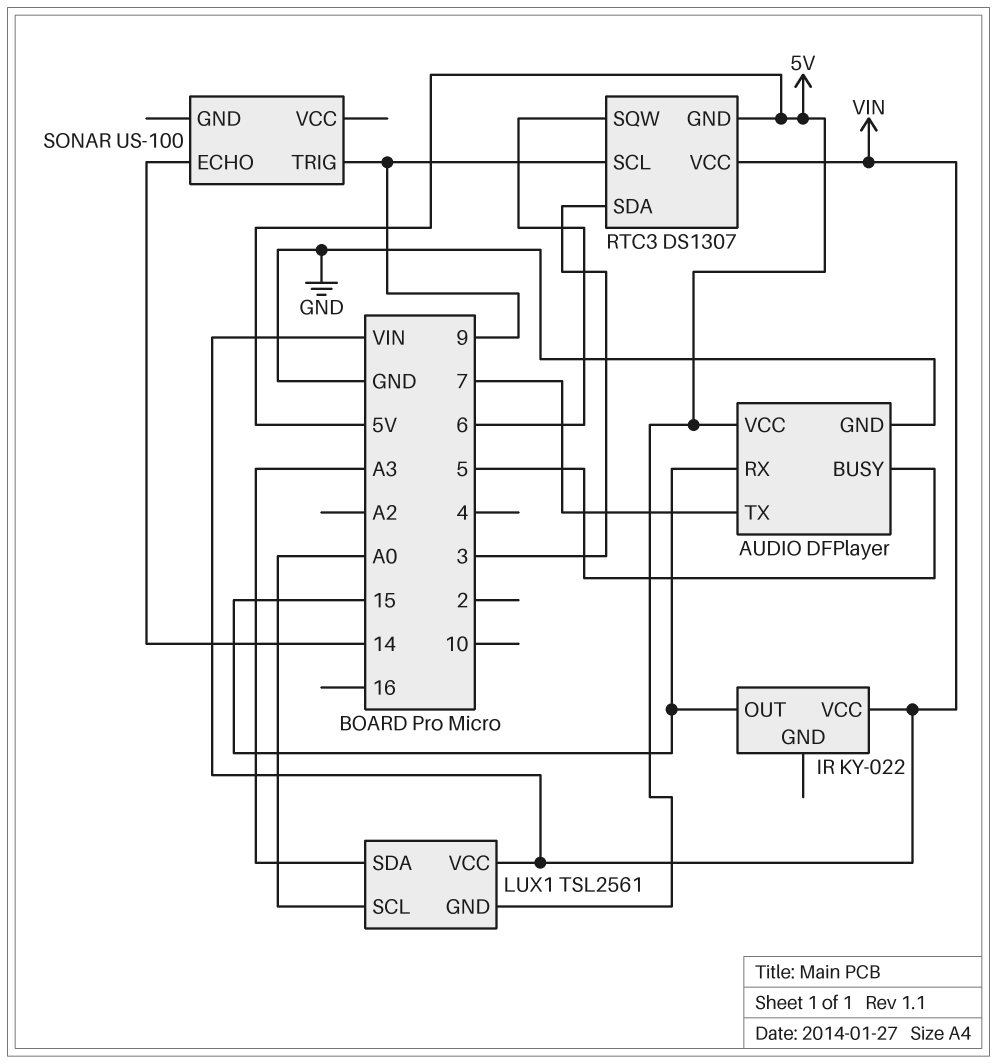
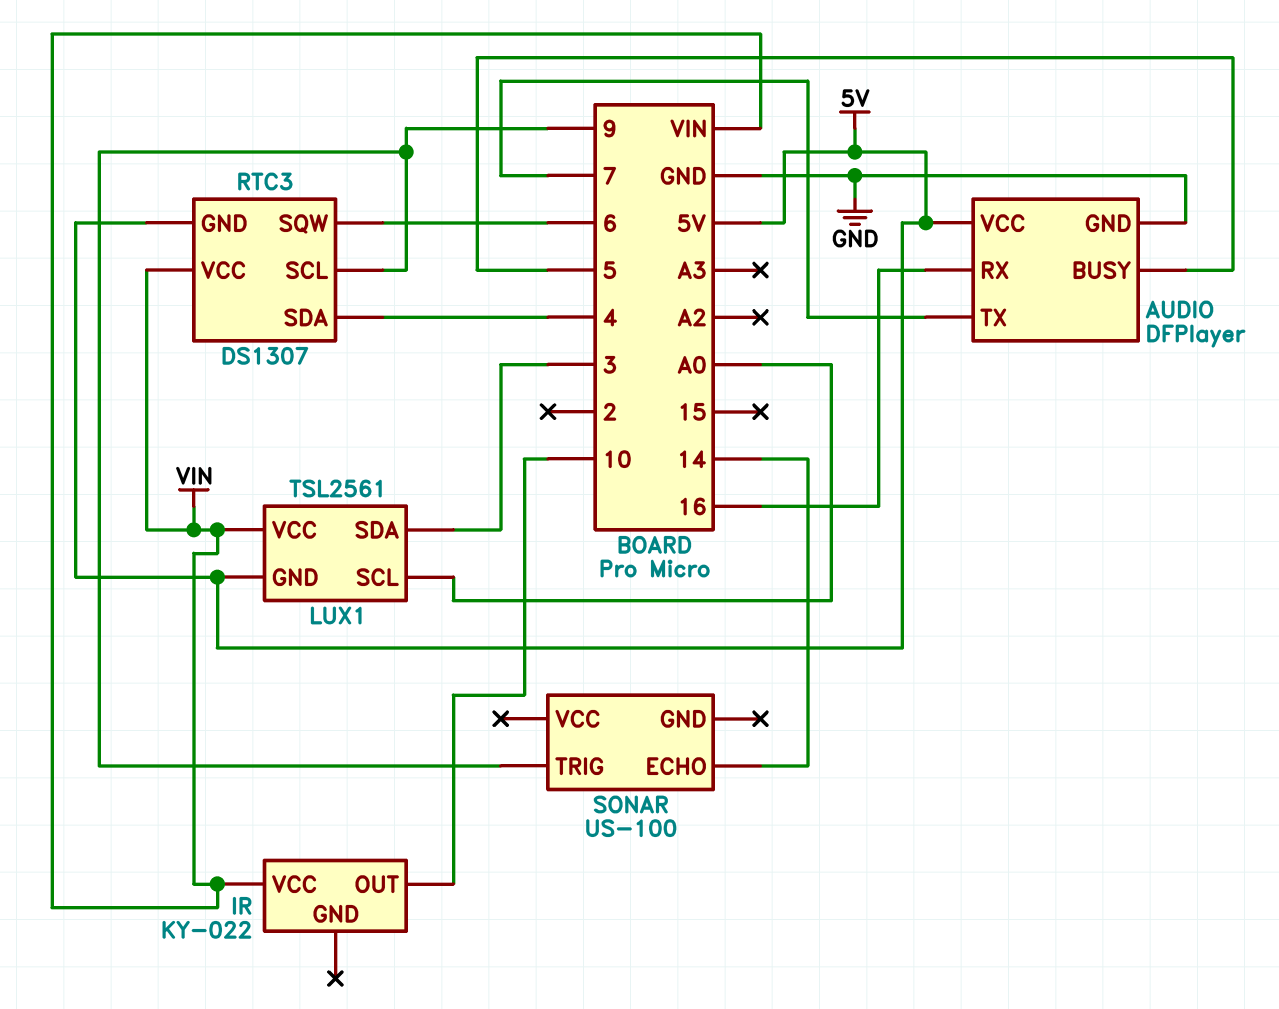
AUDIO pin RX: 15 -> 16
IR pin OUT: 15 -> 10
LUX1 pin SDA: A3 -> 3
RTC3 pin SDA: 3 -> 4

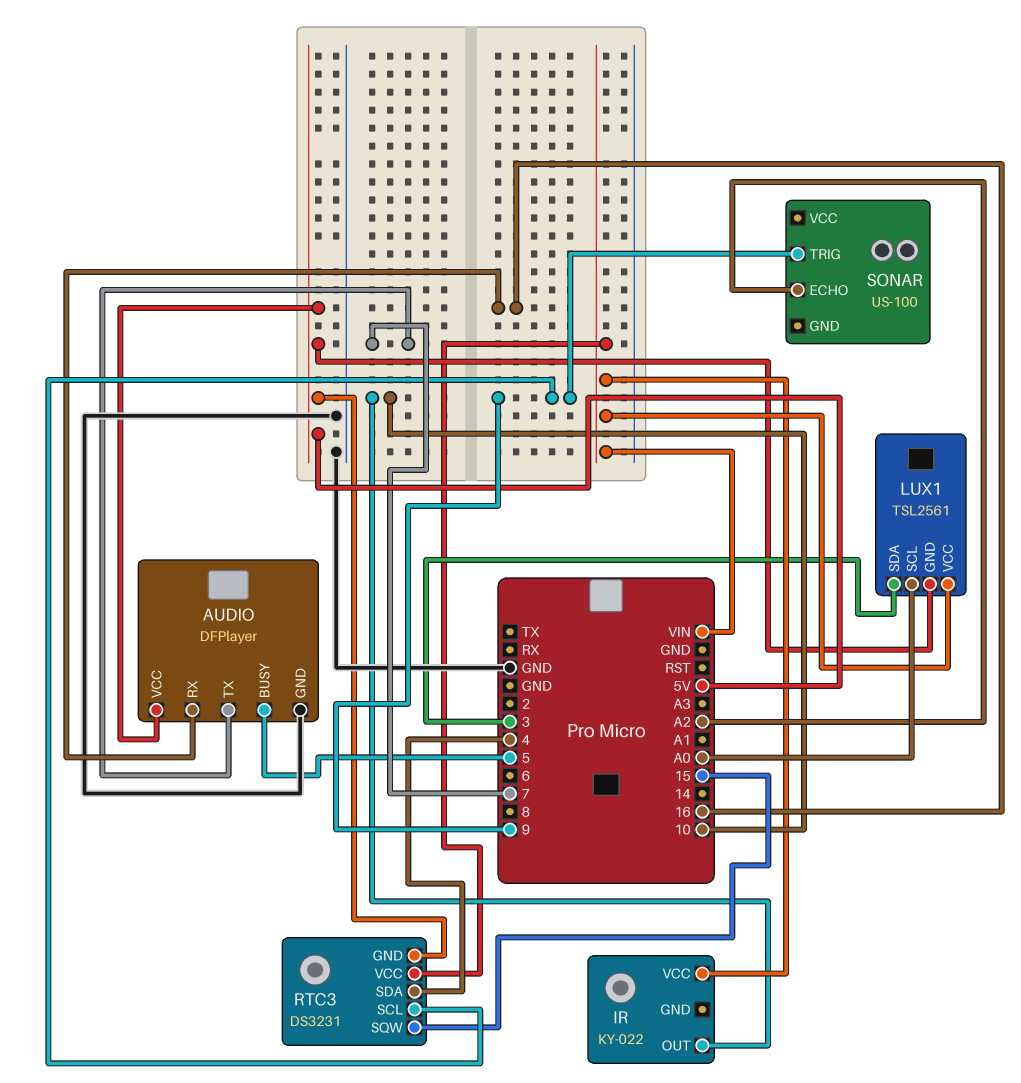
RTC3: DS1307 -> DS3231
RTC3 pin SQW: 6 -> 15
SONAR pin ECHO: 14 -> A2

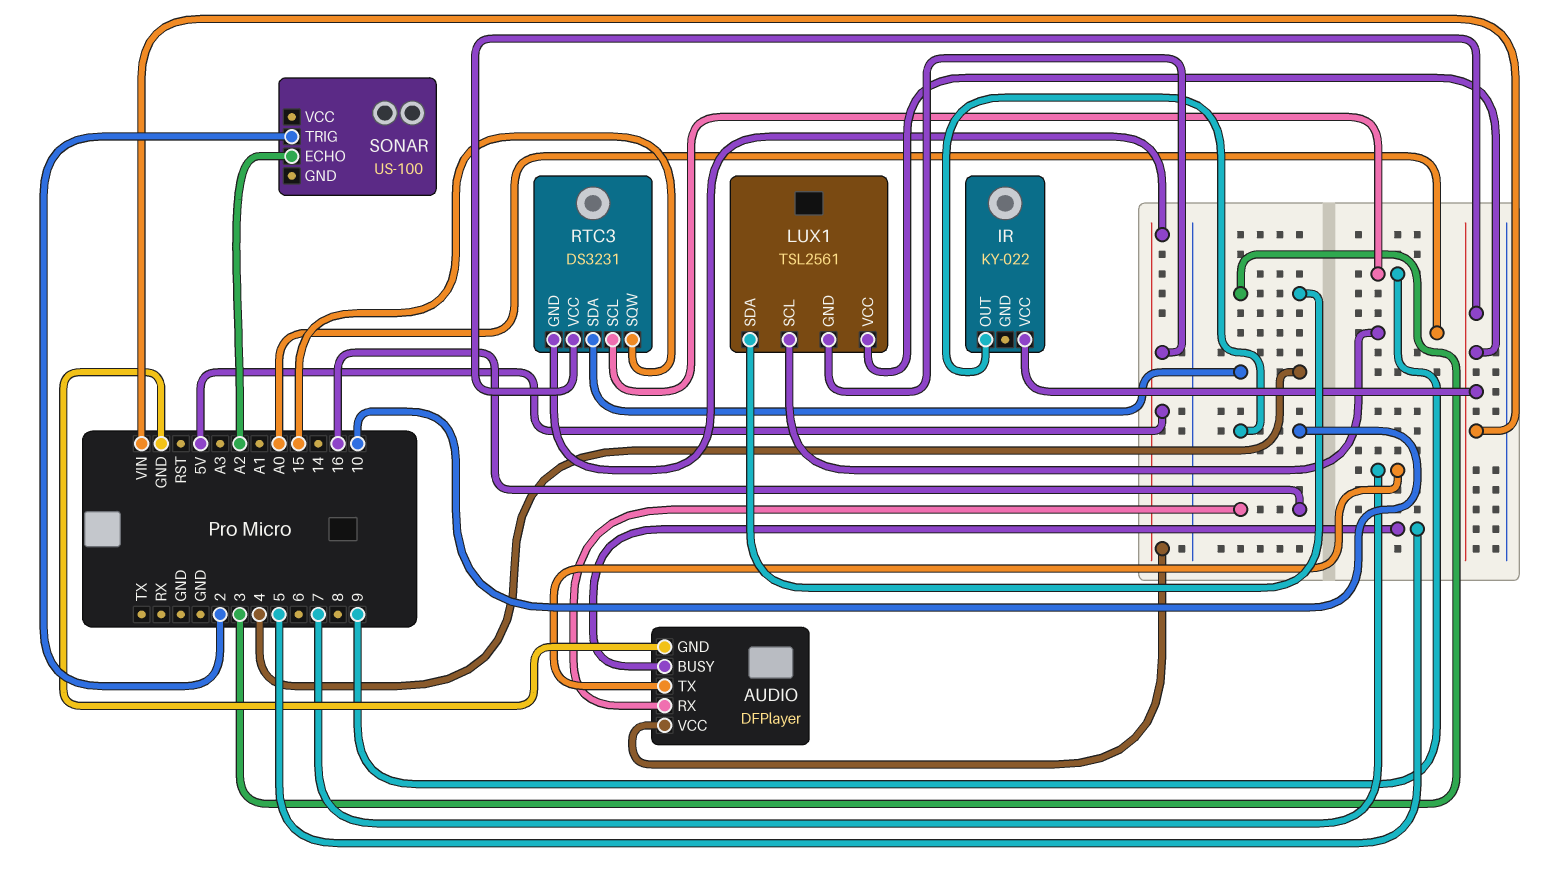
SONAR pin TRIG: 9 -> 2

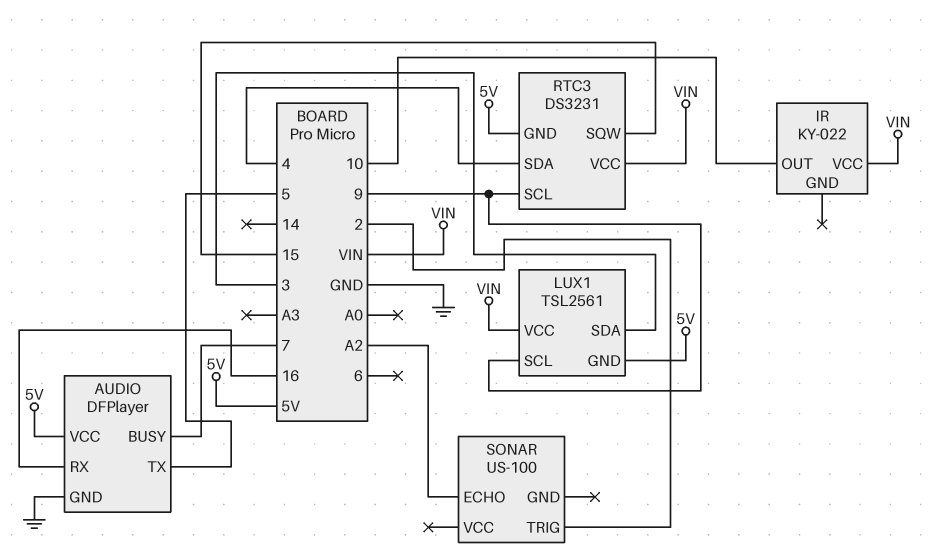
AUDIO pin BUSY: 5 -> 7
AUDIO pin TX: 7 -> 5
LUX1 pin SCL: A0 -> 9

